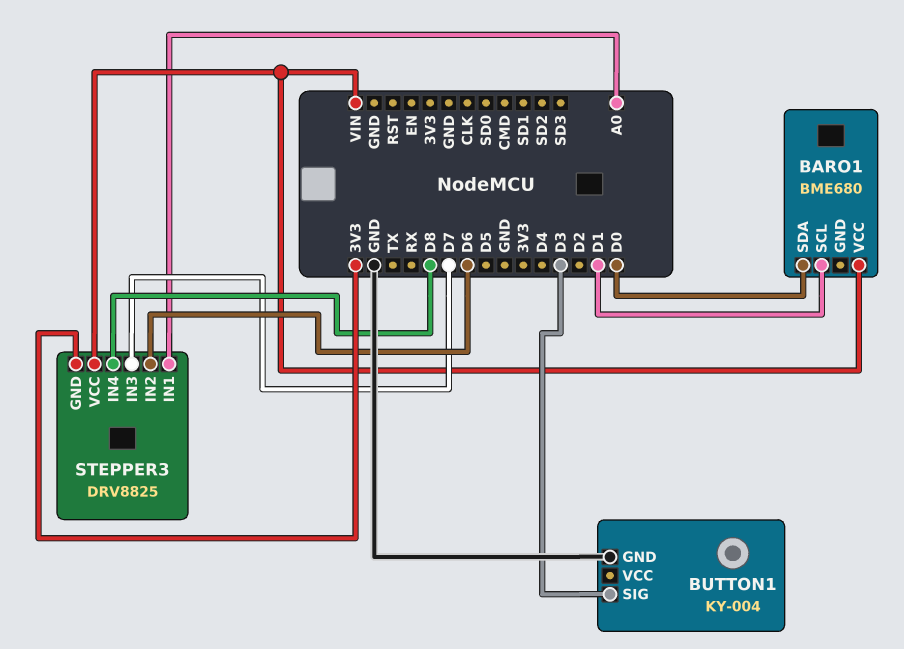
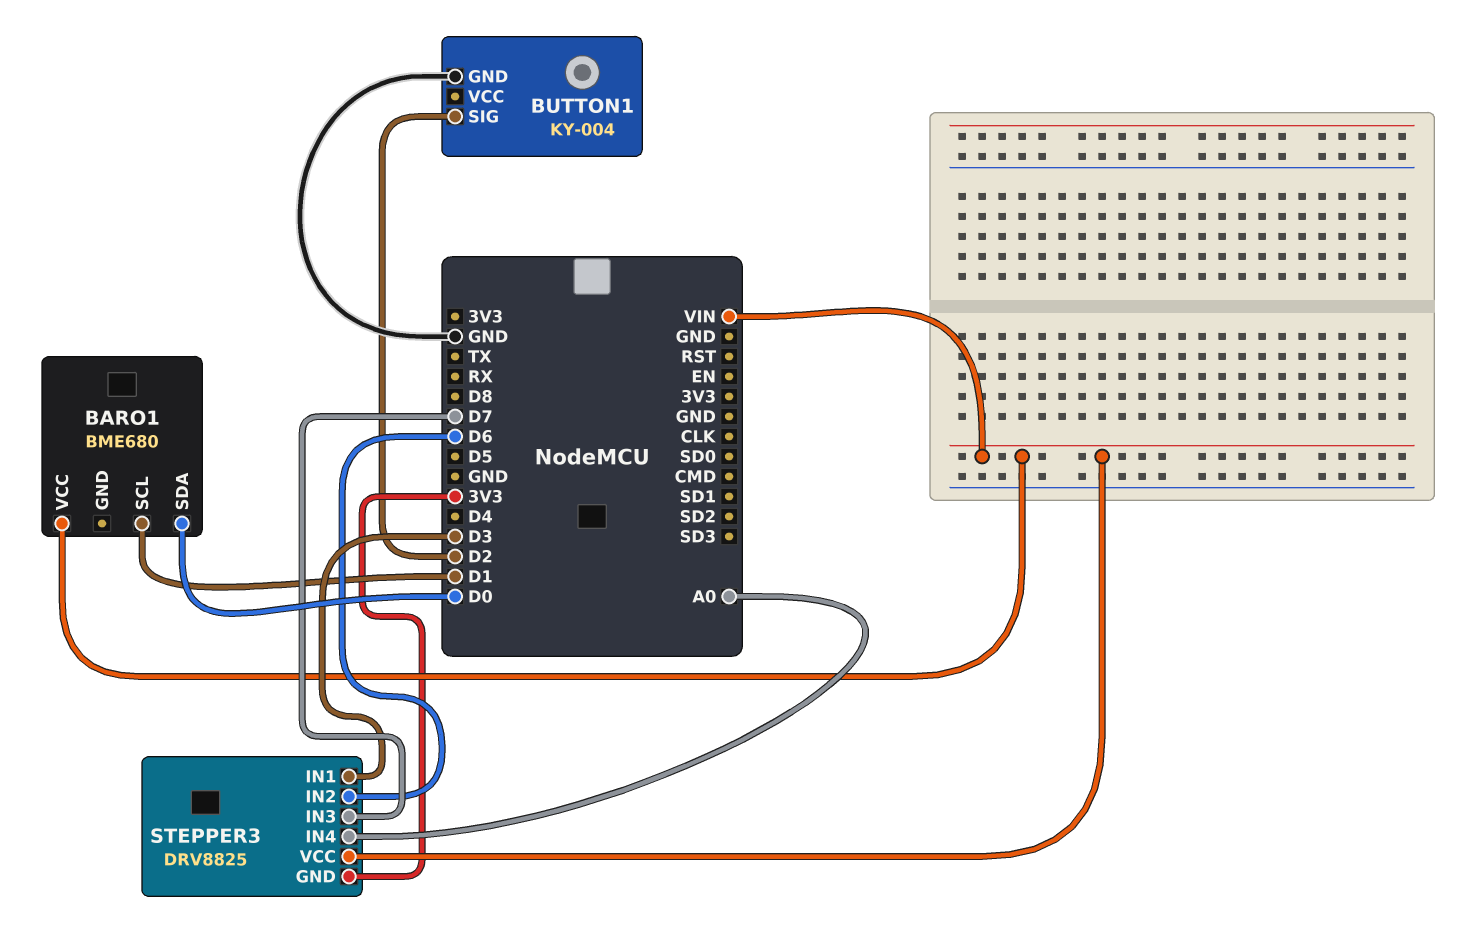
BUTTON1 pin SIG: D3 -> D2
STEPPER3 pin IN1: A0 -> D3
STEPPER3 pin IN4: D8 -> A0

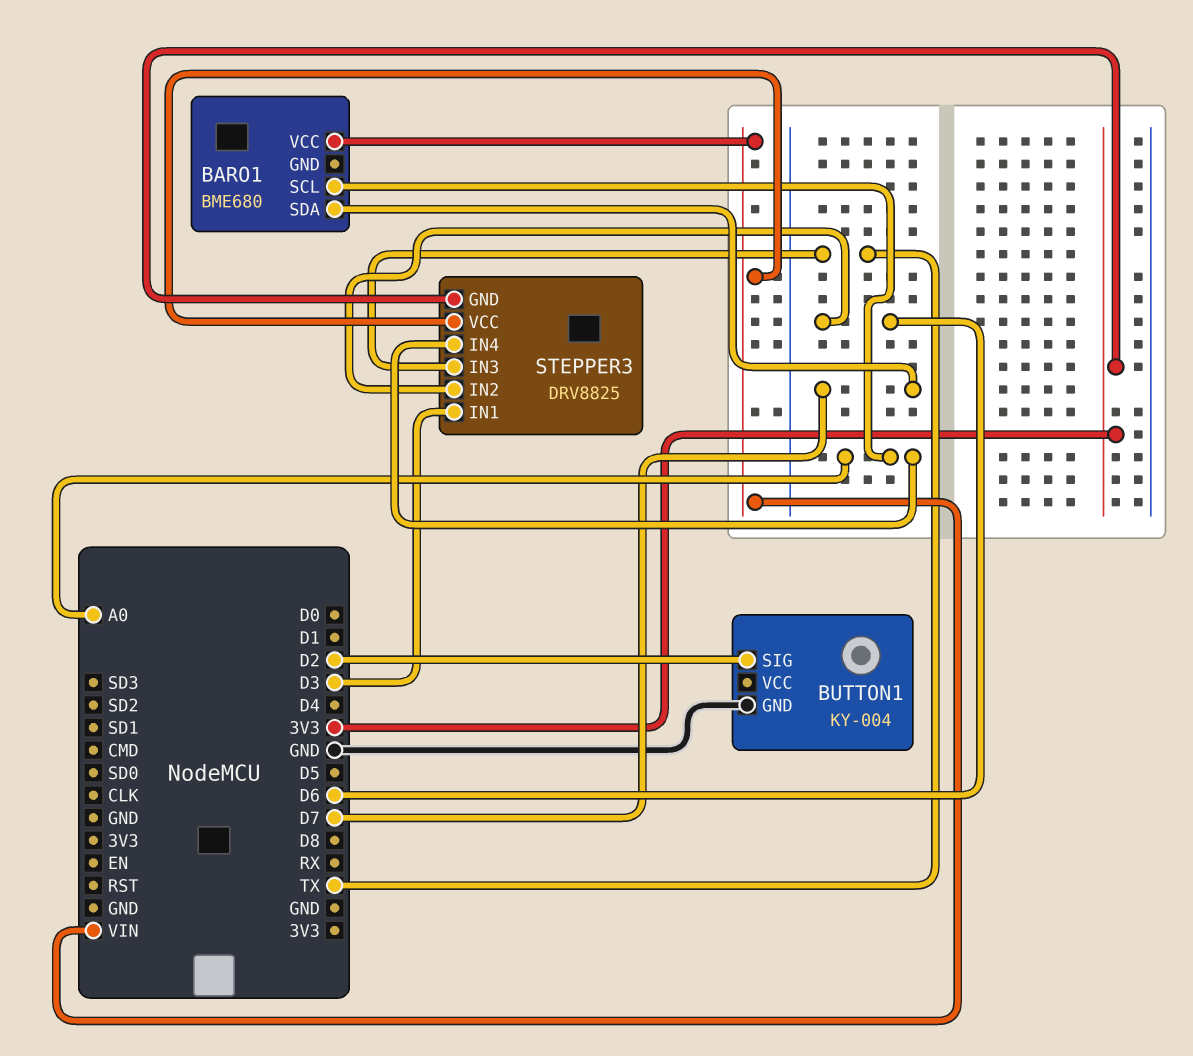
BARO1 pin SCL: D1 -> A0
BARO1 pin SDA: D0 -> D7
STEPPER3 pin IN3: D7 -> TX

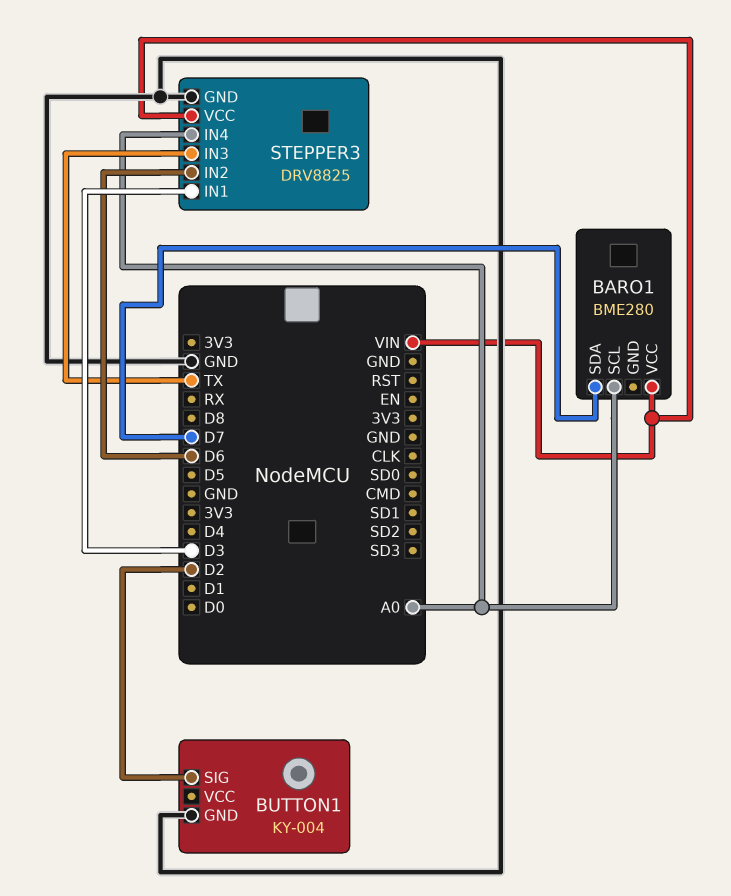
BARO1: BME680 -> BME280
STEPPER3 pin GND: 3V3 -> GND

